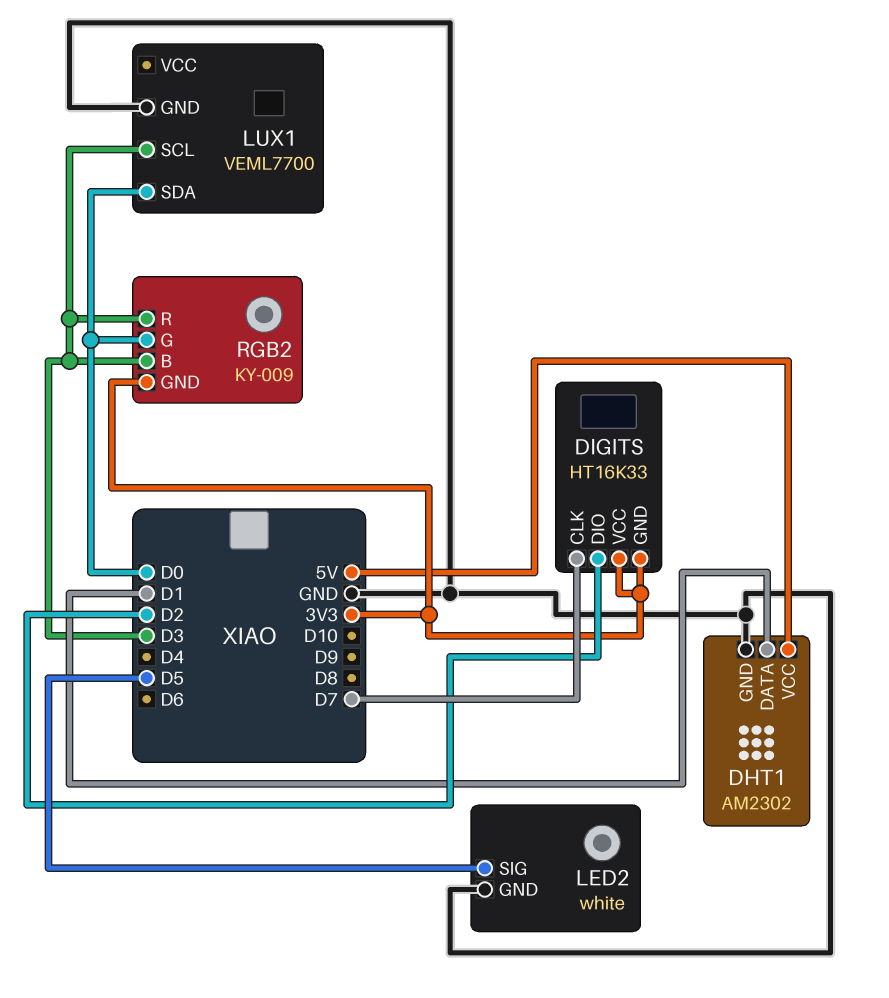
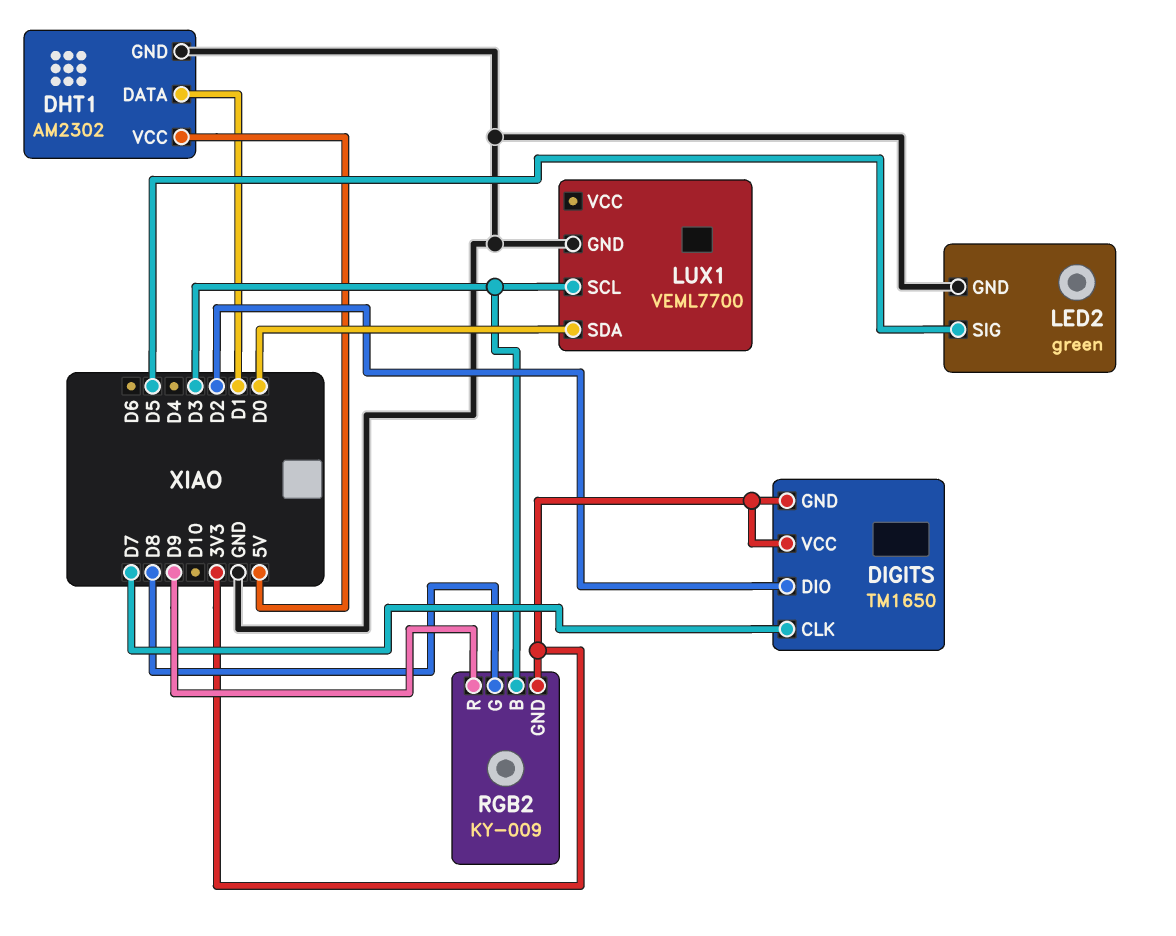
DIGITS: HT16K33 -> TM1650
LED2: white -> green
RGB2 pin G: D0 -> D8
RGB2 pin R: D3 -> D9

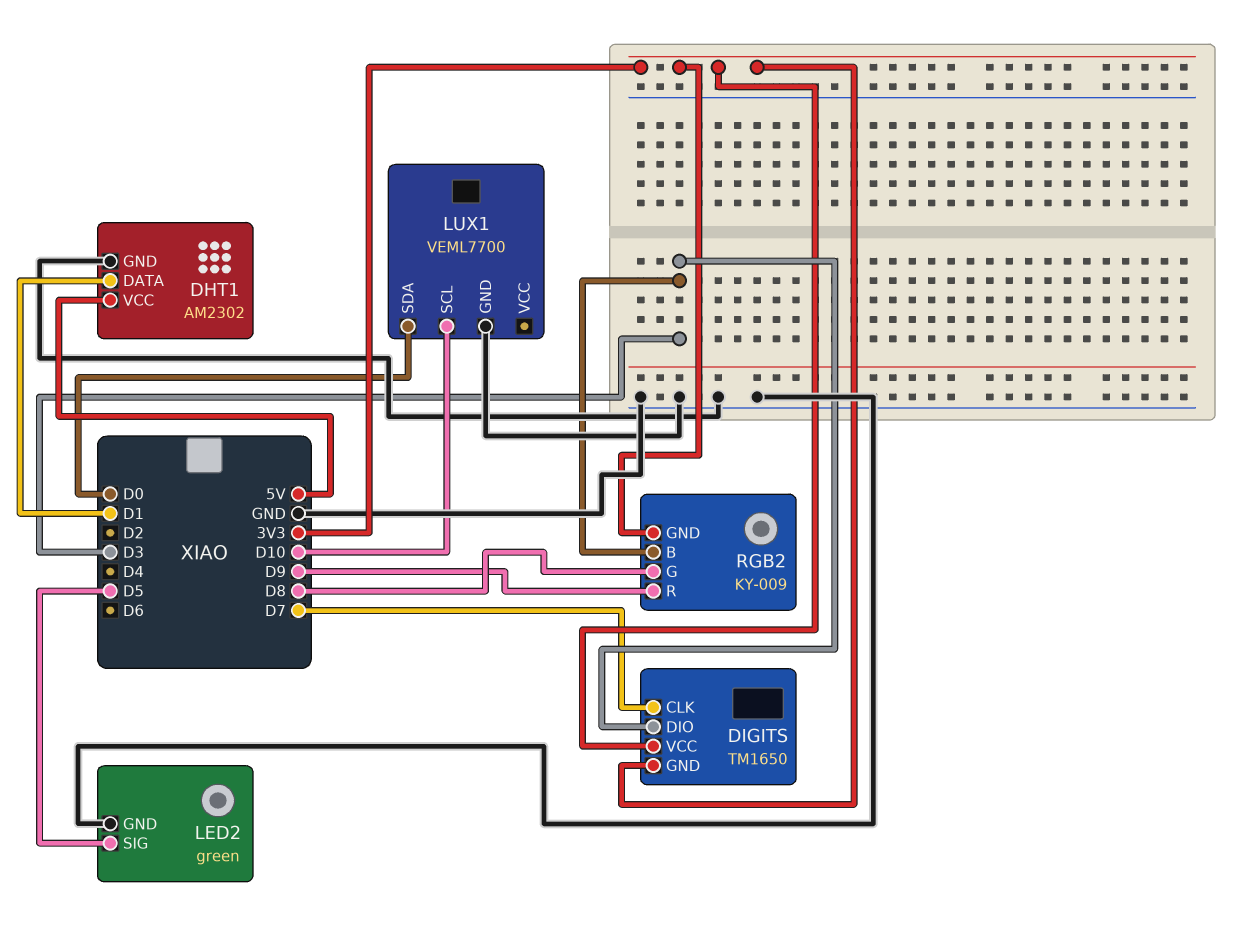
DIGITS pin DIO: D2 -> D3
LUX1 pin SCL: D3 -> D10

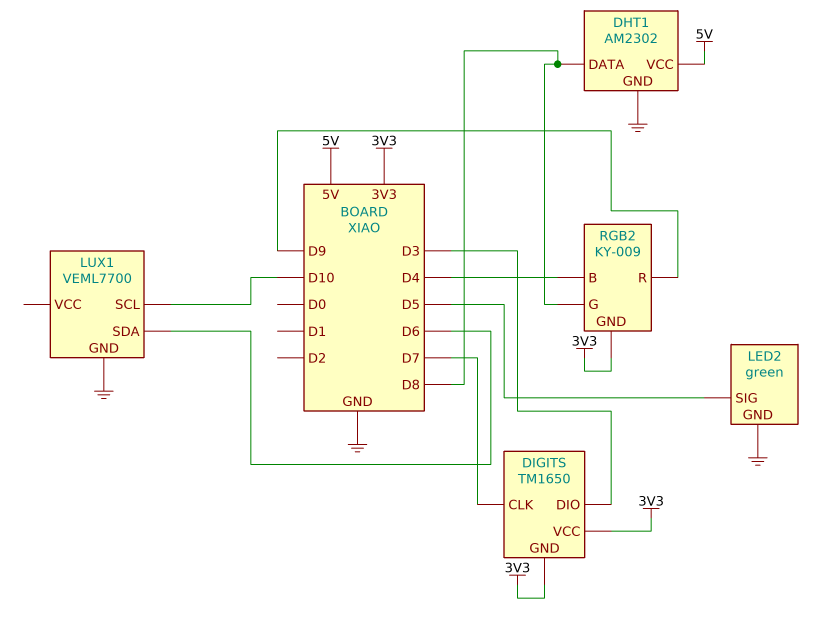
DHT1 pin DATA: D1 -> D8
LUX1 pin SDA: D0 -> D6
RGB2 pin B: D3 -> D4

